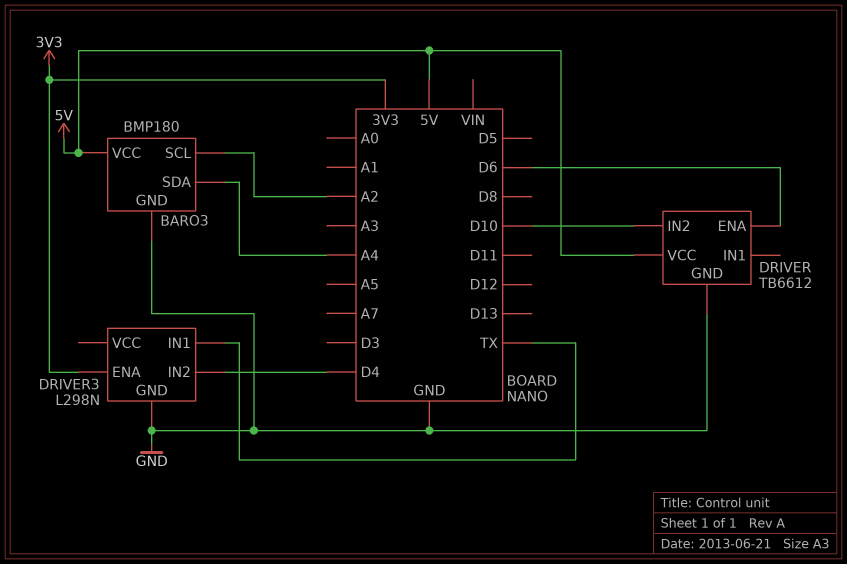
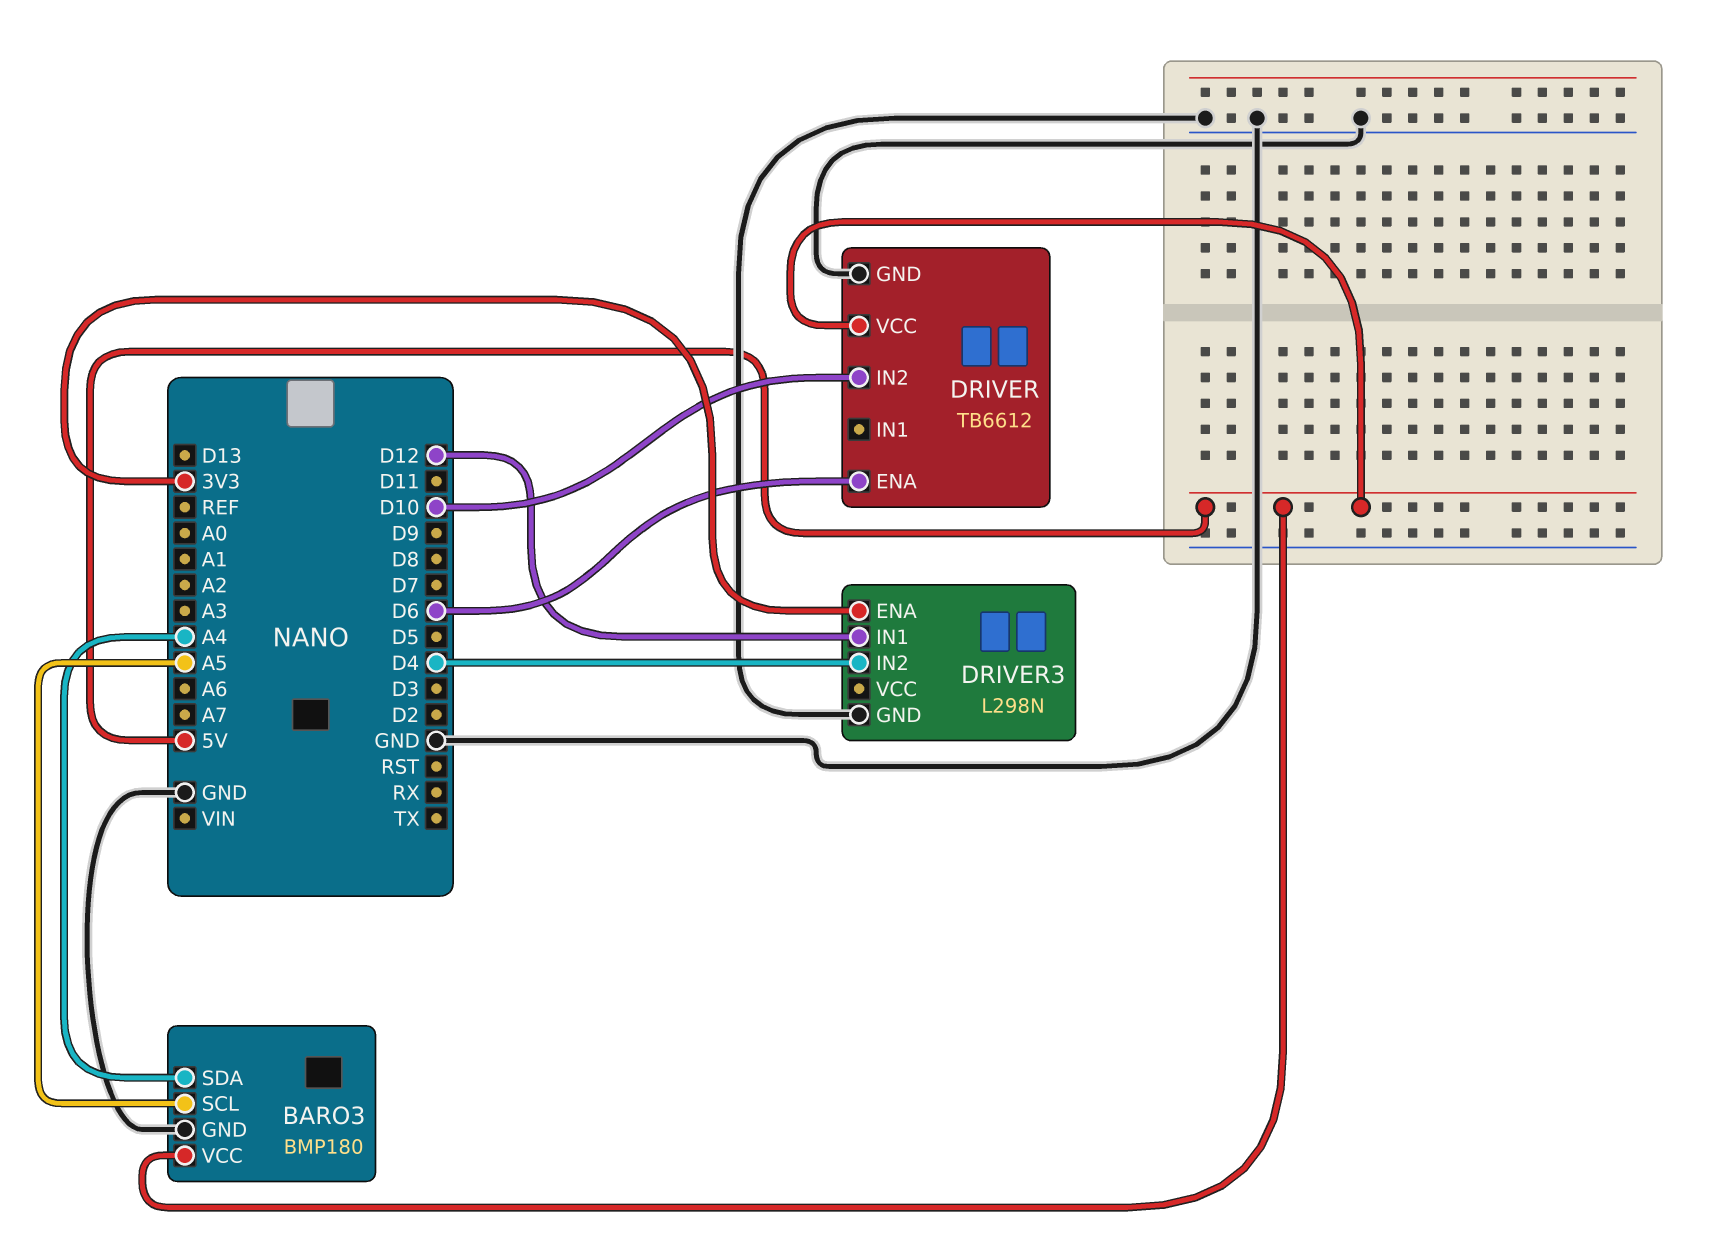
BARO3 pin SCL: A2 -> A5
DRIVER3 pin IN1: TX -> D12

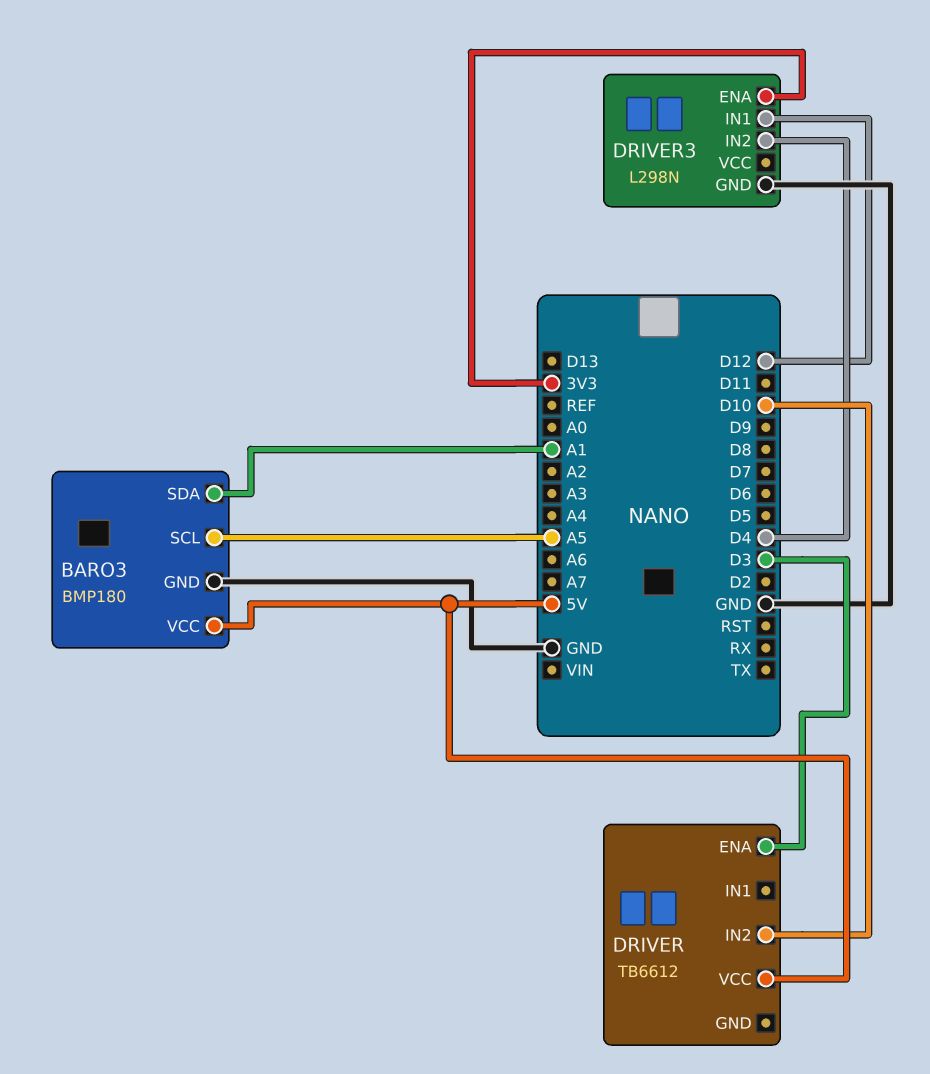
BARO3 pin SDA: A4 -> A1
DRIVER pin ENA: D6 -> D3
DRIVER pin GND: GND -> none

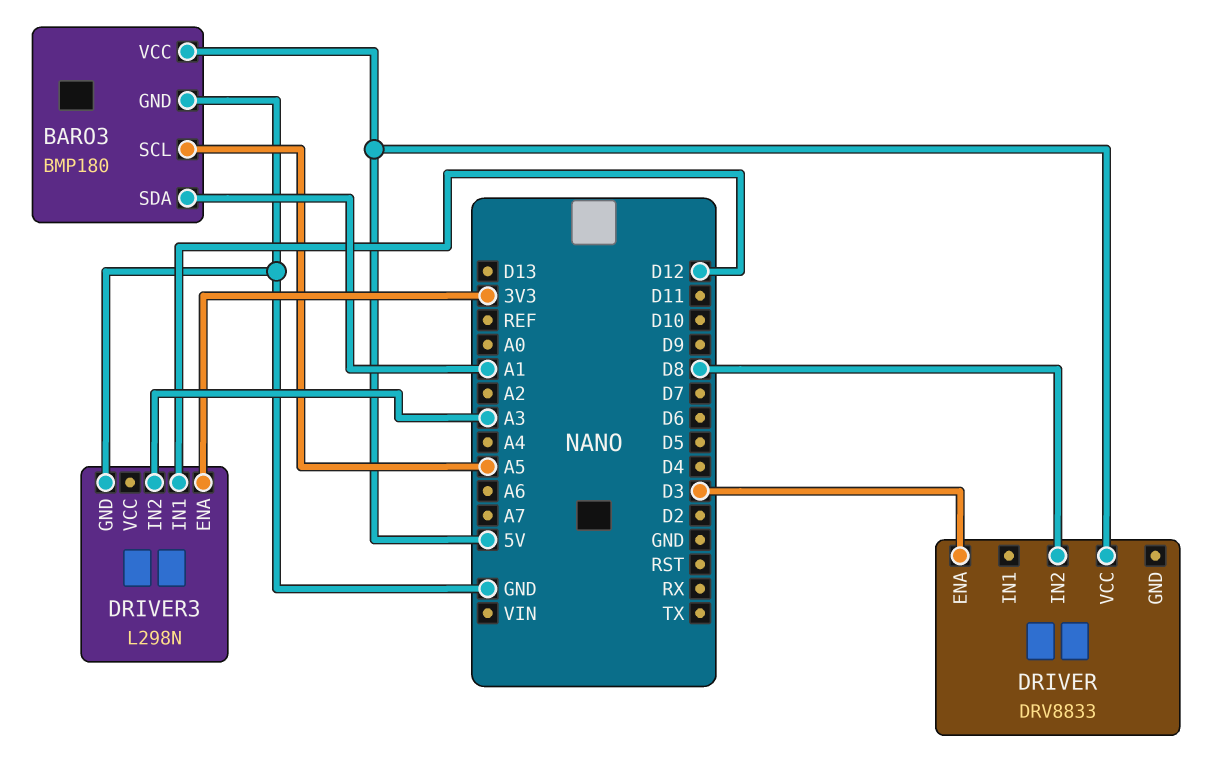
DRIVER: TB6612 -> DRV8833
DRIVER pin IN2: D10 -> D8
DRIVER3 pin IN2: D4 -> A3

